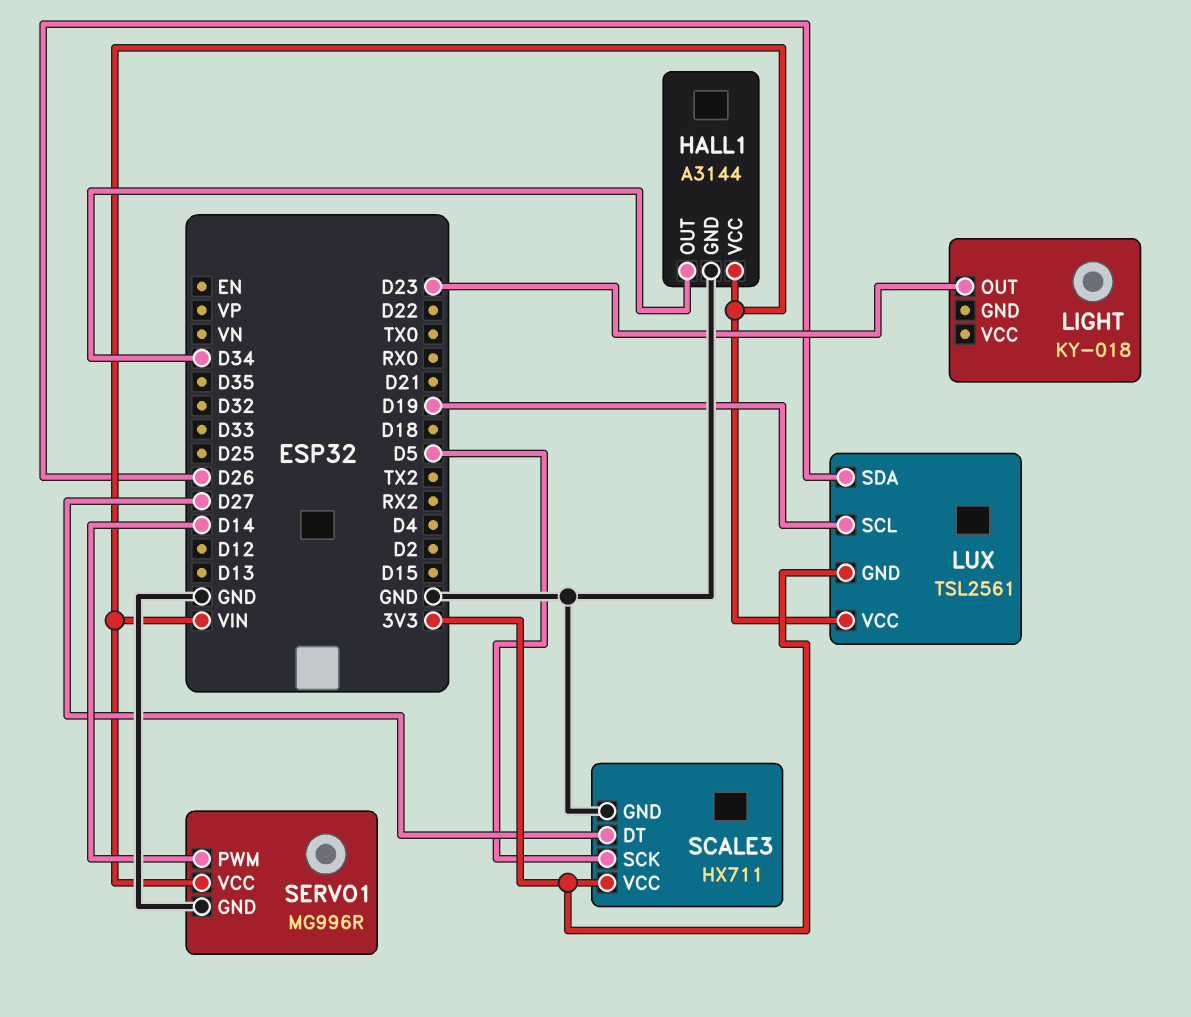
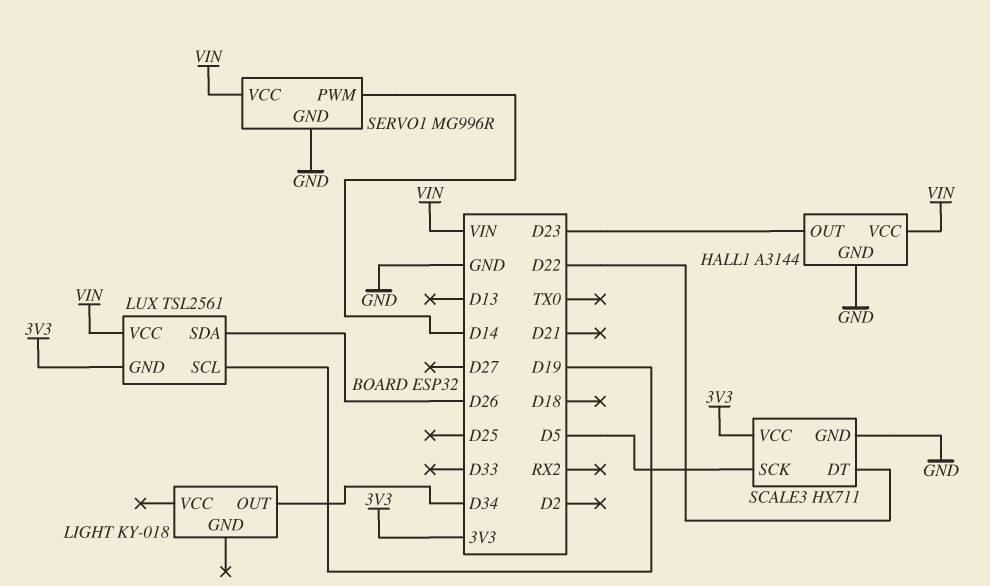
HALL1 pin OUT: D34 -> D23
LIGHT pin OUT: D23 -> D34
SCALE3 pin DT: D27 -> D22

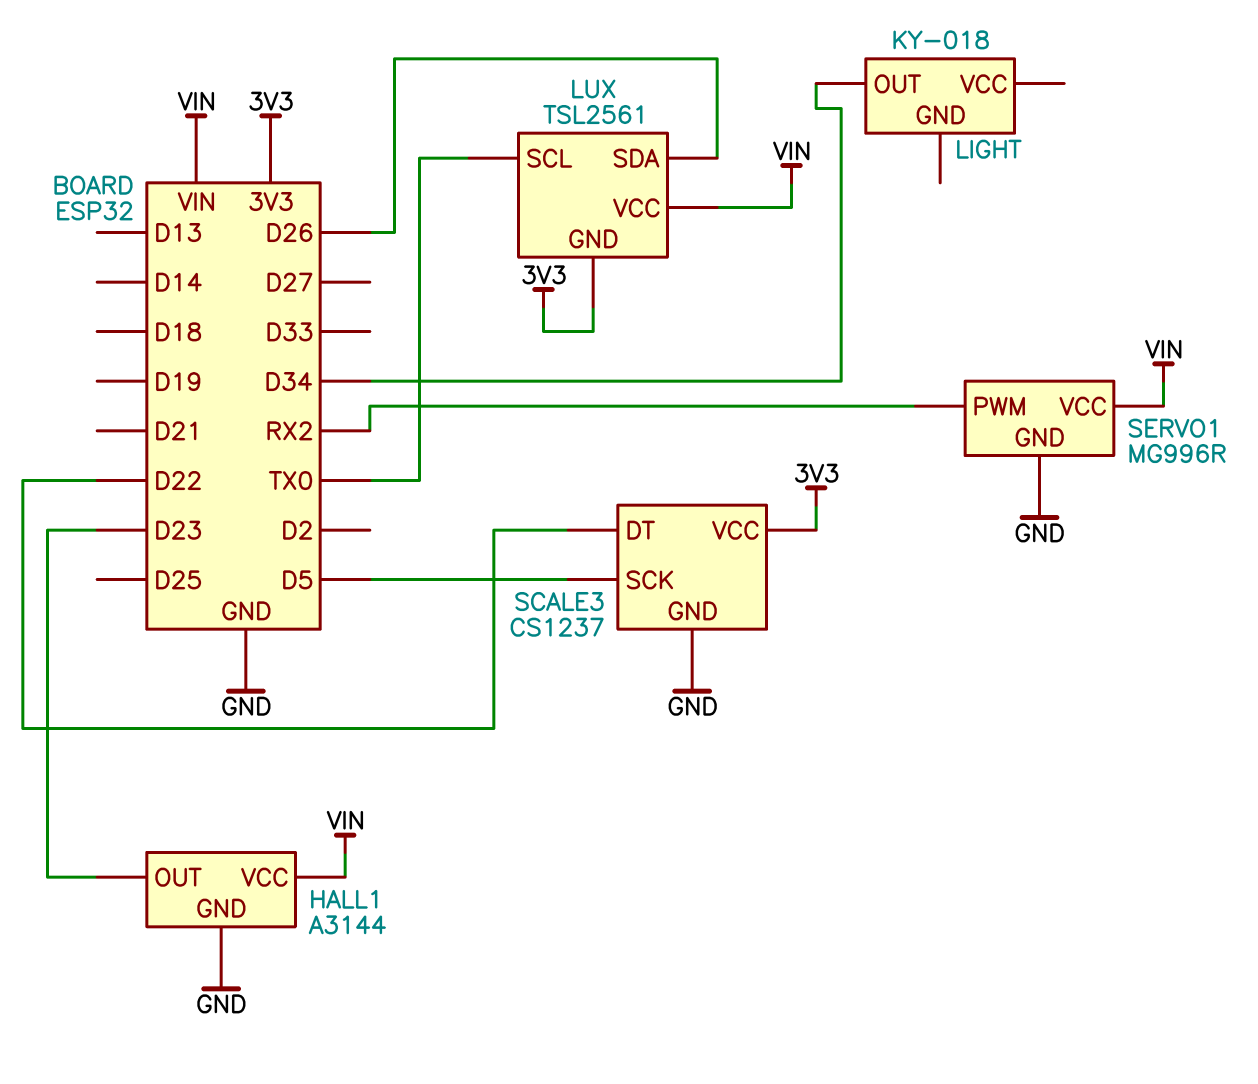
LUX pin SCL: D19 -> TX0
SCALE3: HX711 -> CS1237
SERVO1 pin PWM: D14 -> RX2

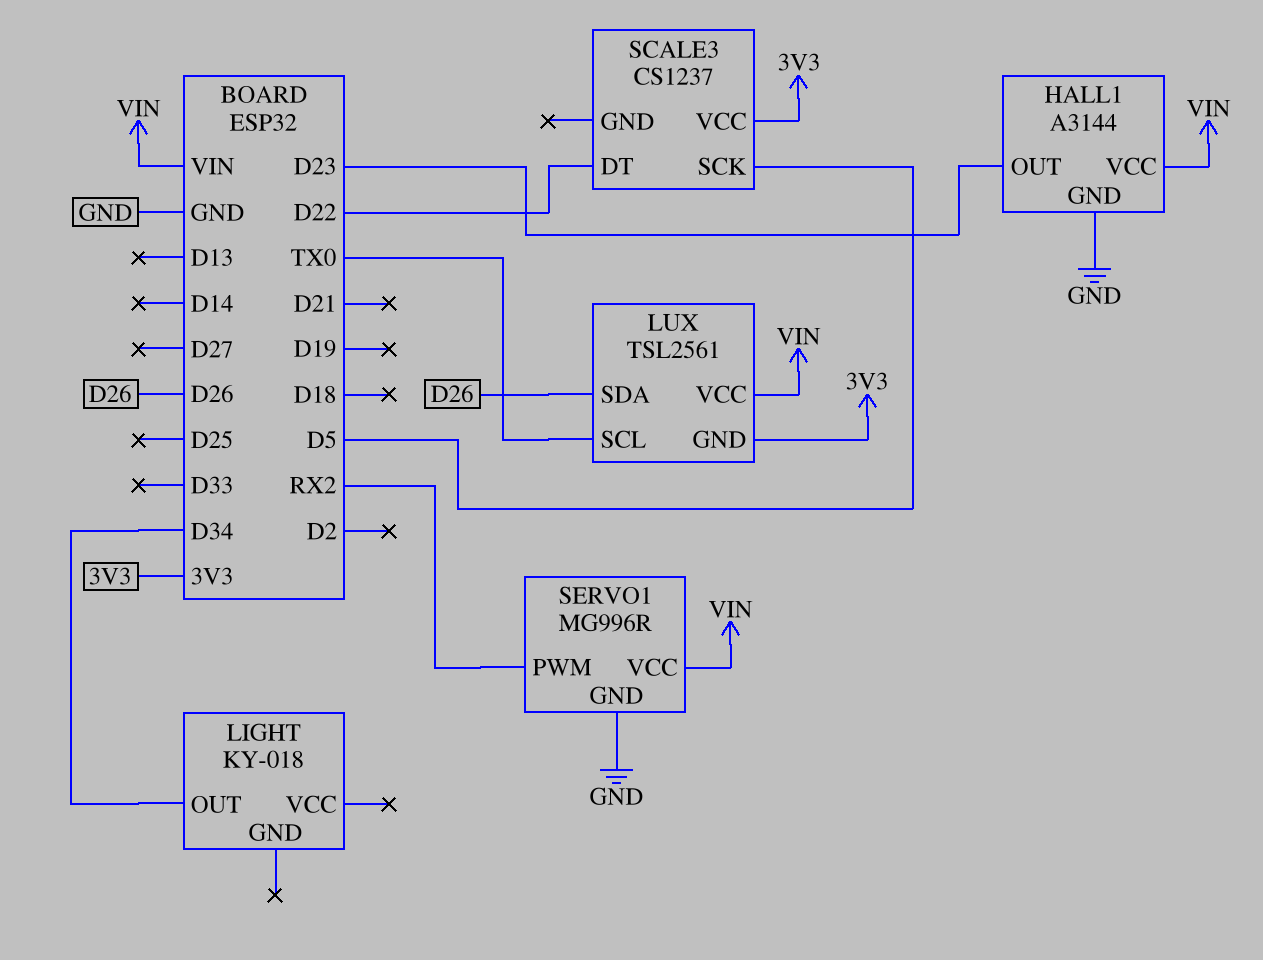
SCALE3 pin GND: GND -> none

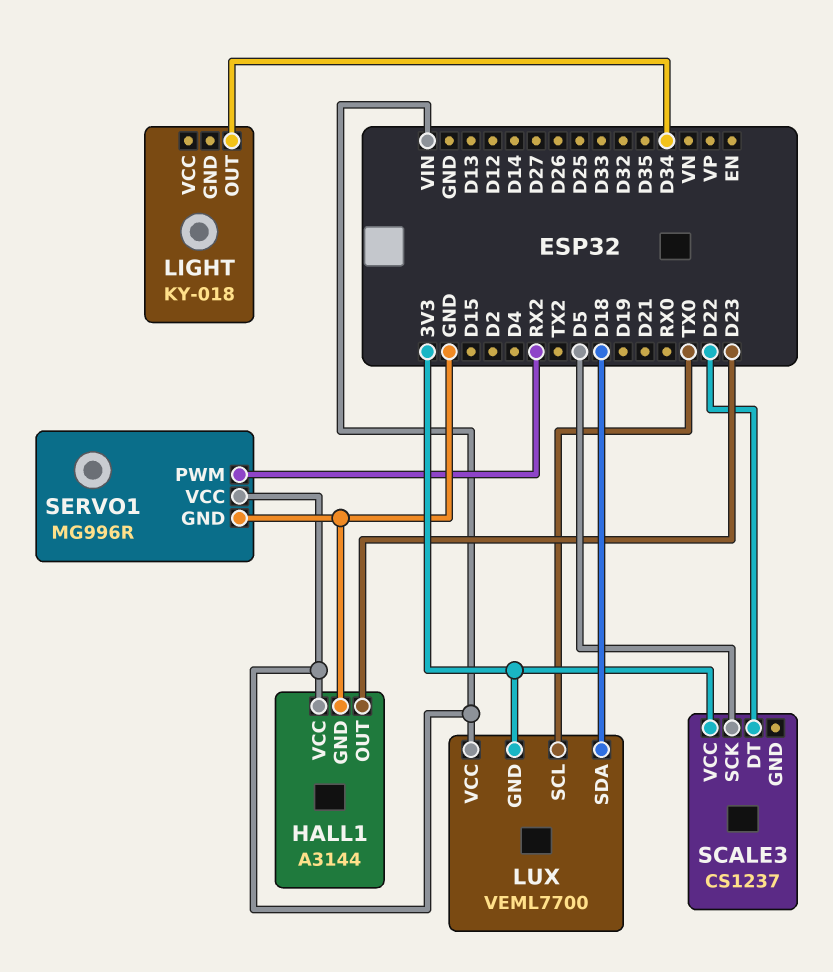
LUX: TSL2561 -> VEML7700
LUX pin SDA: D26 -> D18

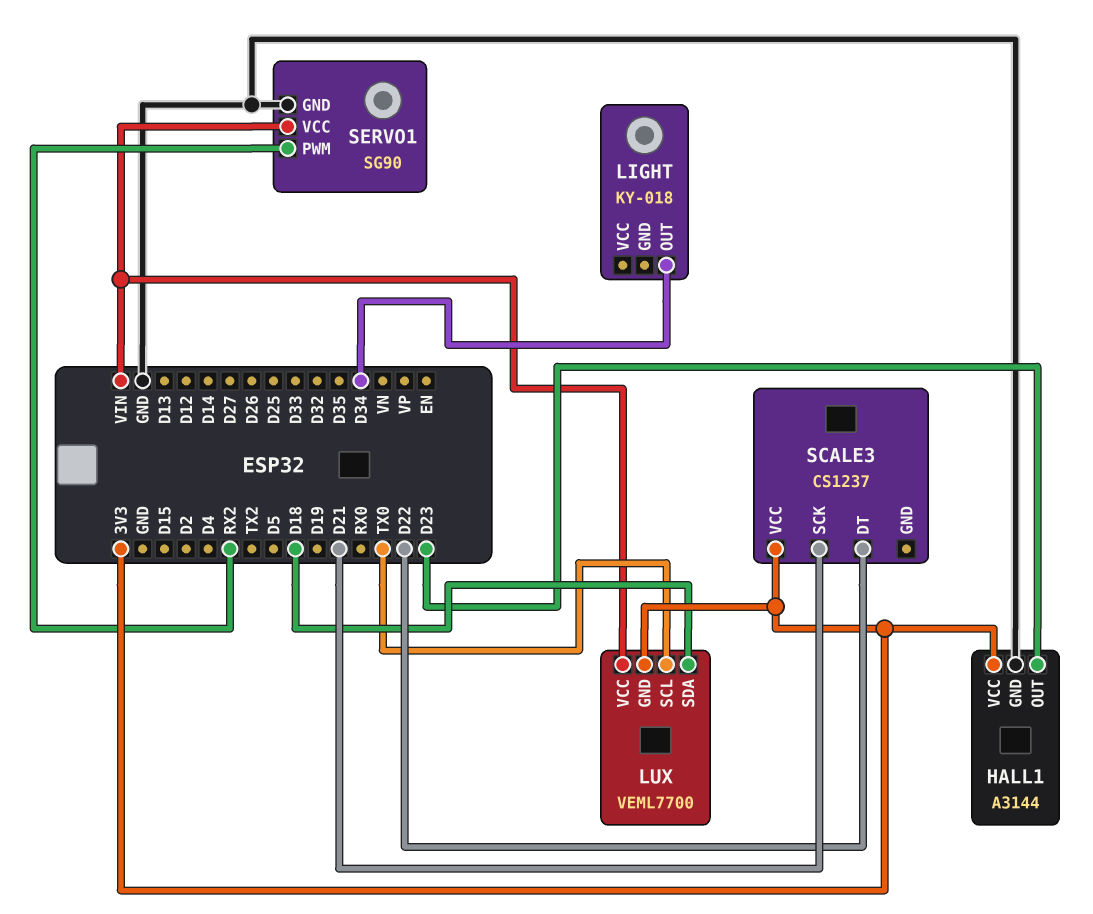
HALL1 pin VCC: VIN -> 3V3
SCALE3 pin SCK: D5 -> D21
SERVO1: MG996R -> SG90

